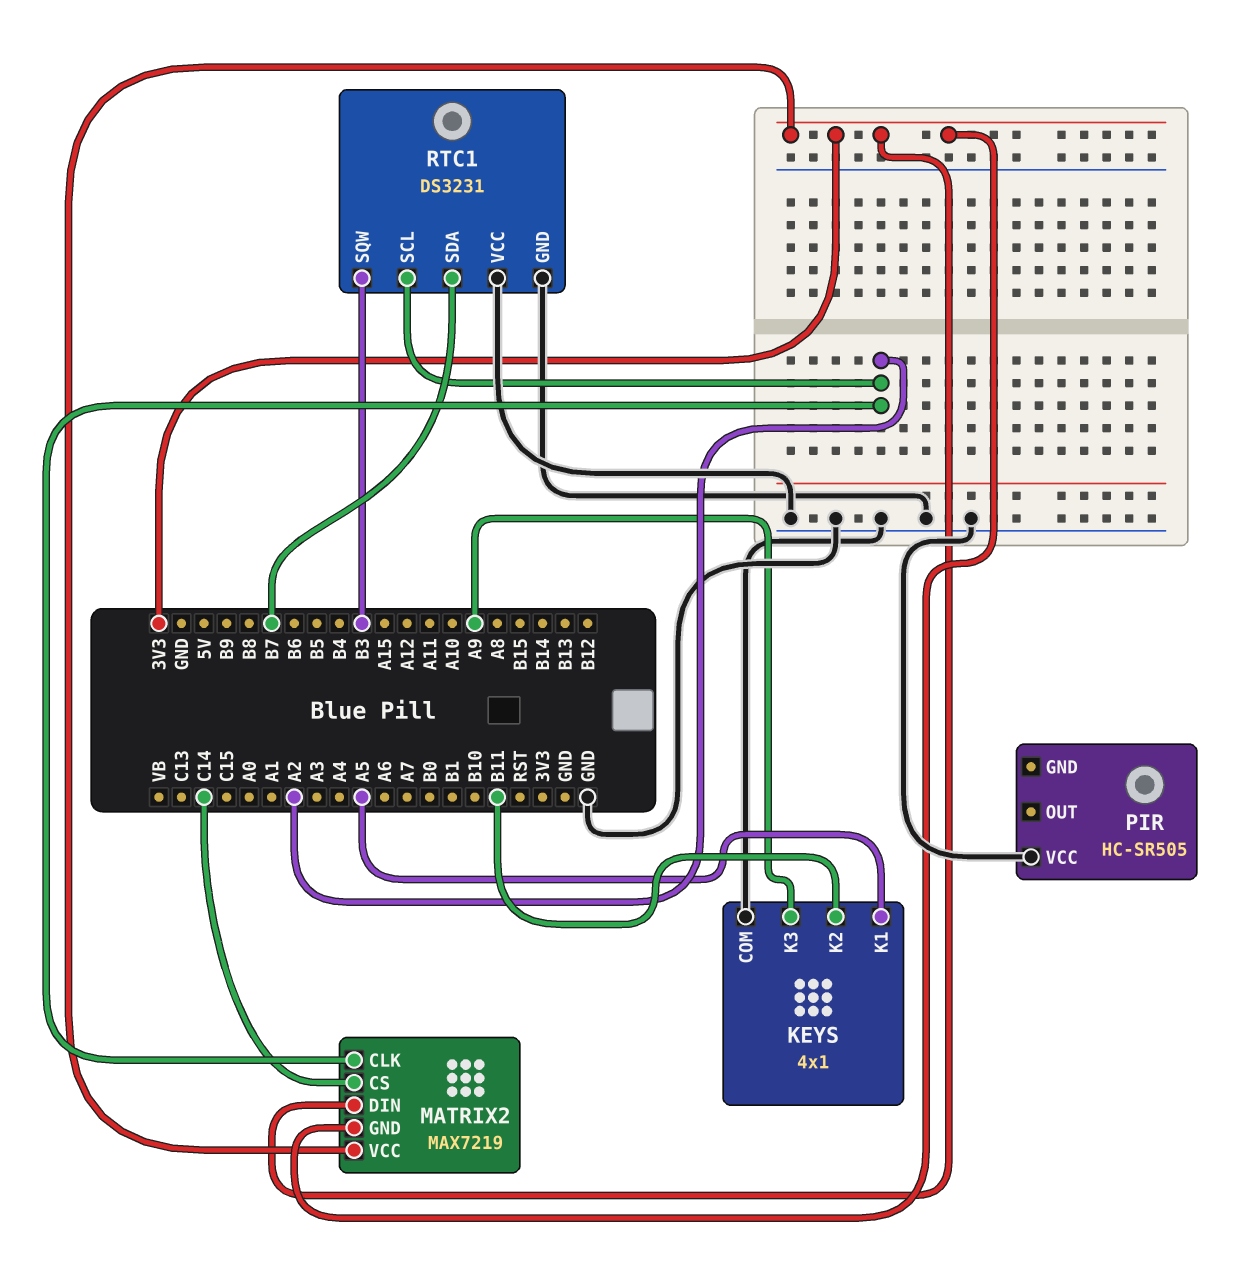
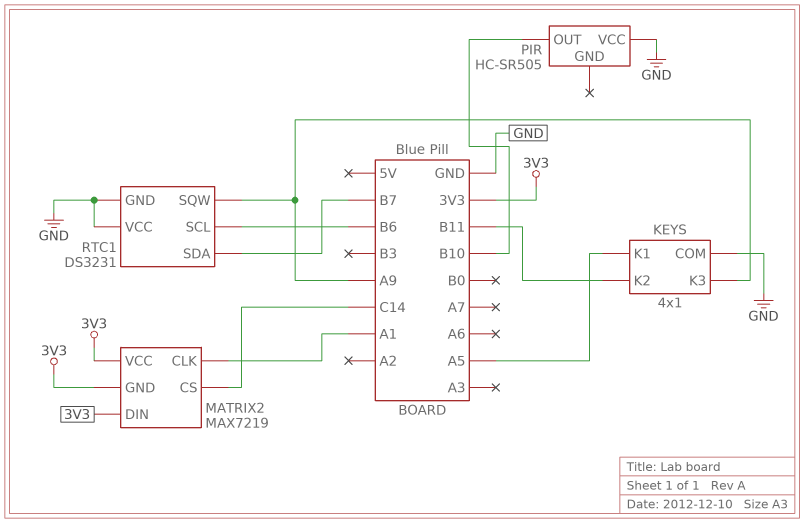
MATRIX2 pin CLK: A2 -> A1
PIR pin OUT: none -> B10
RTC1 pin SCL: A2 -> B6
RTC1 pin SQW: B3 -> A9

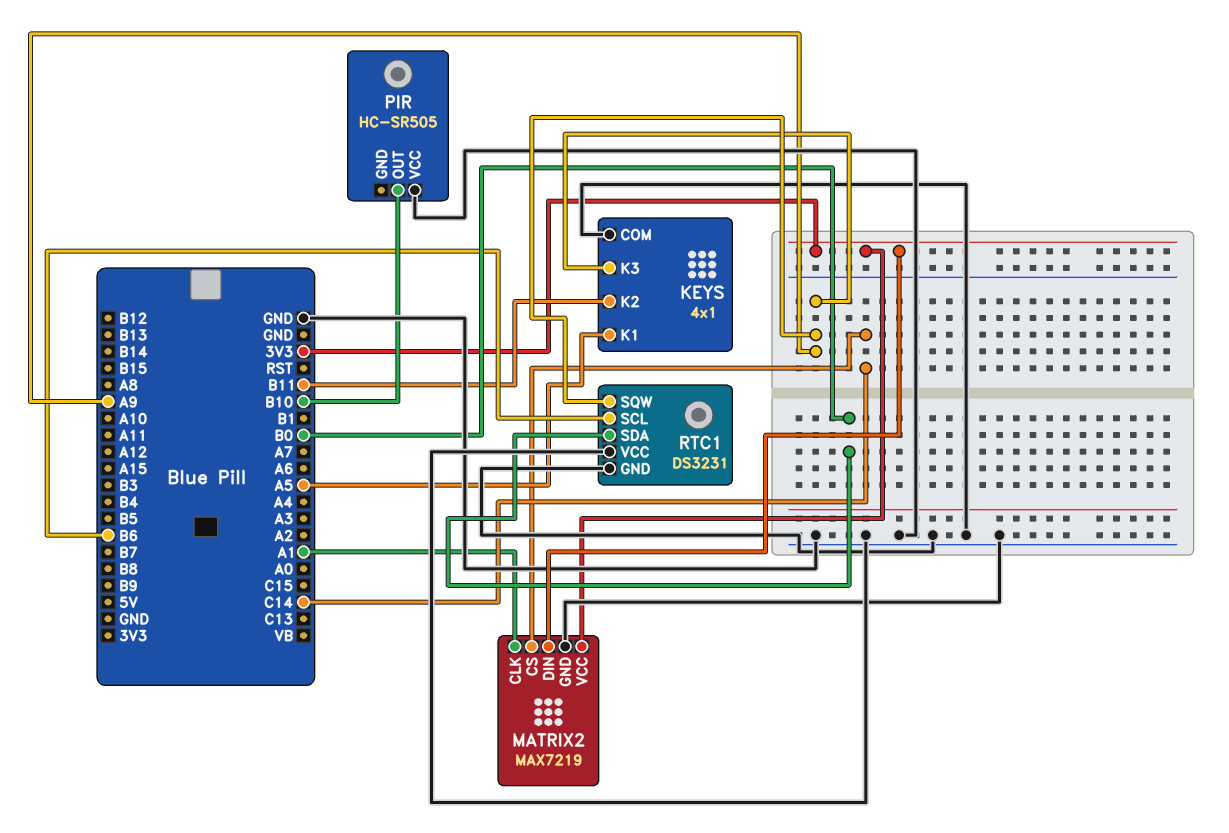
MATRIX2 pin GND: 3V3 -> GND
RTC1 pin SDA: B7 -> B0

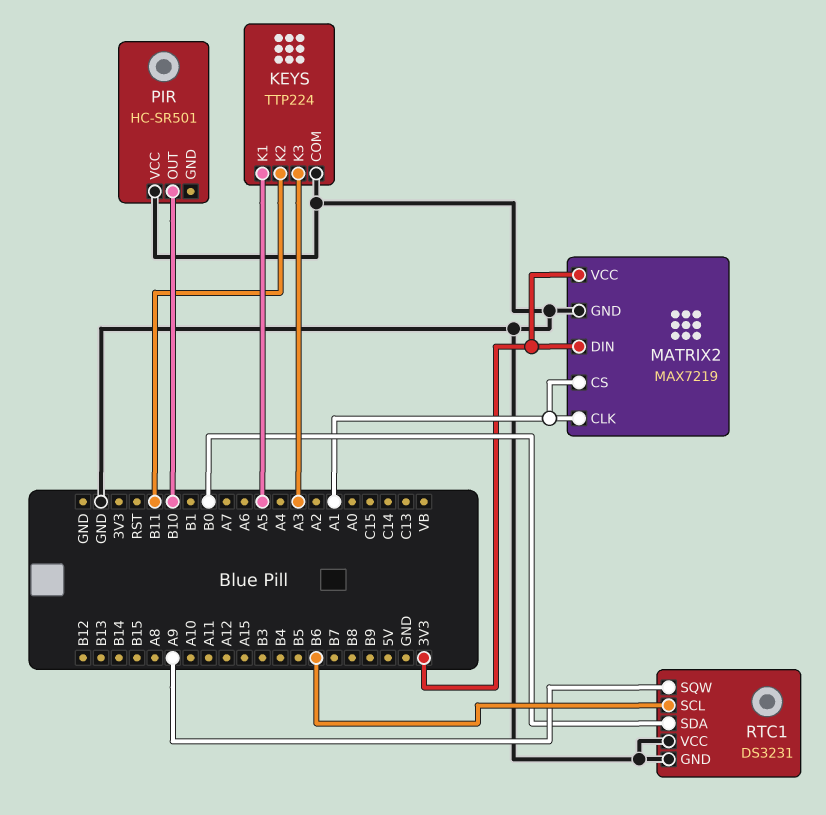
KEYS: 4x1 -> TTP224
KEYS pin K3: A9 -> A3
MATRIX2 pin CS: C14 -> A1
PIR: HC-SR505 -> HC-SR501

